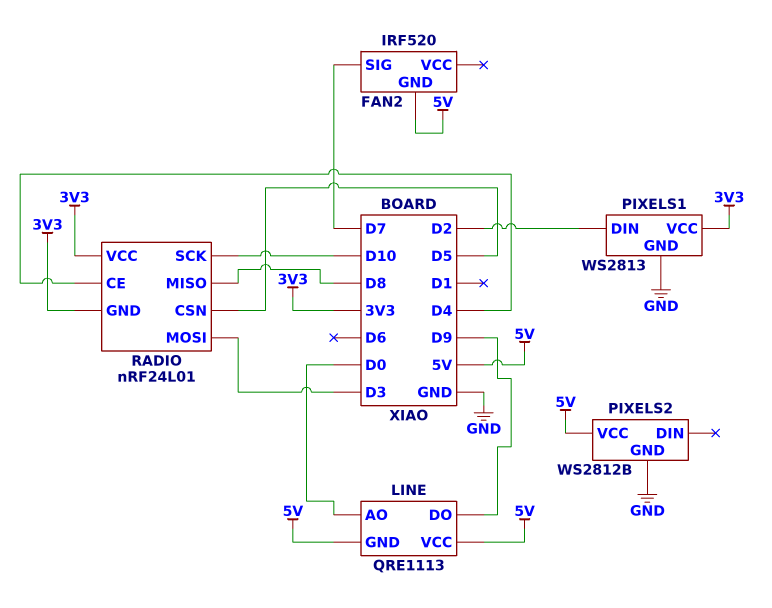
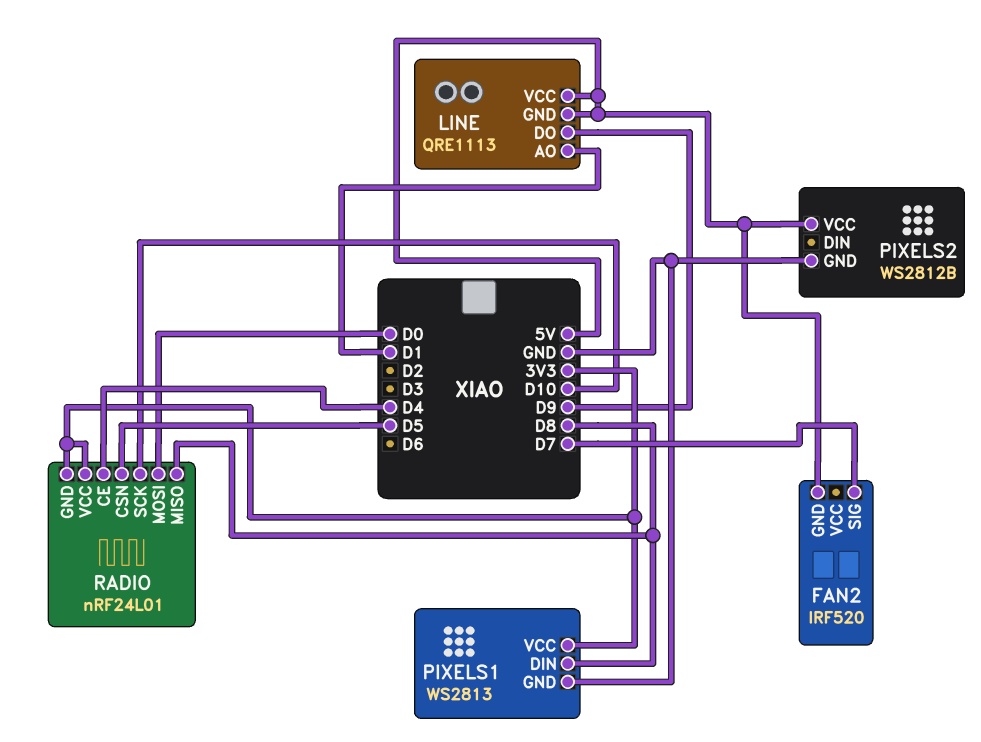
LINE pin AO: D0 -> D1
PIXELS1 pin DIN: D2 -> D8
RADIO pin MOSI: D3 -> D0

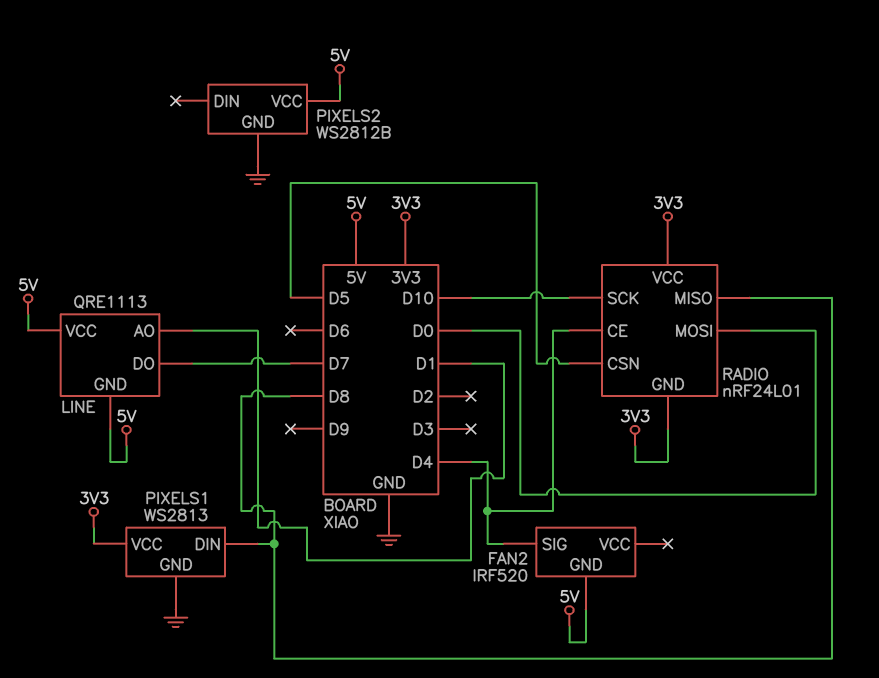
FAN2 pin SIG: D7 -> D4
LINE pin DO: D9 -> D7

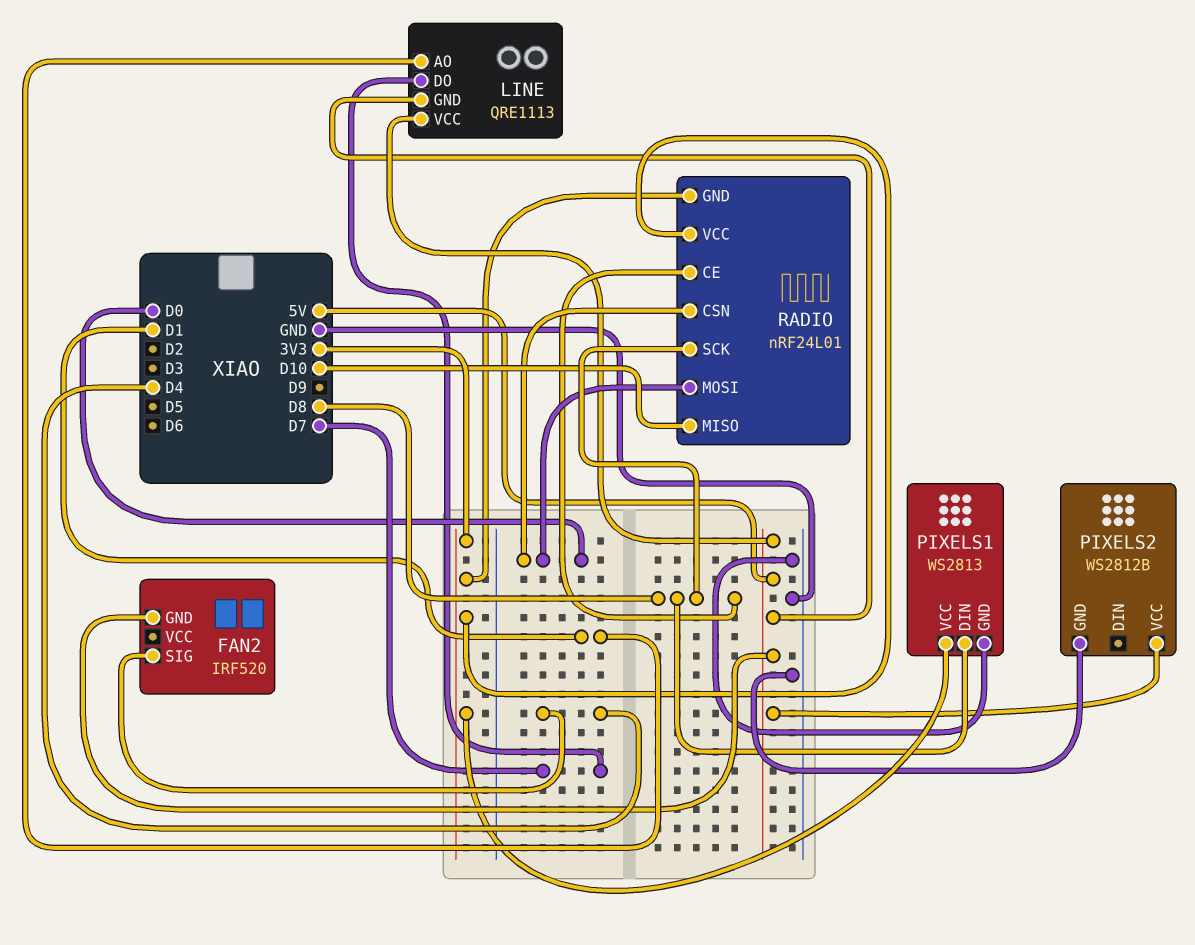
RADIO pin CE: D4 -> D8
RADIO pin CSN: D5 -> D0
RADIO pin MISO: D8 -> D10
RADIO pin SCK: D10 -> D8

